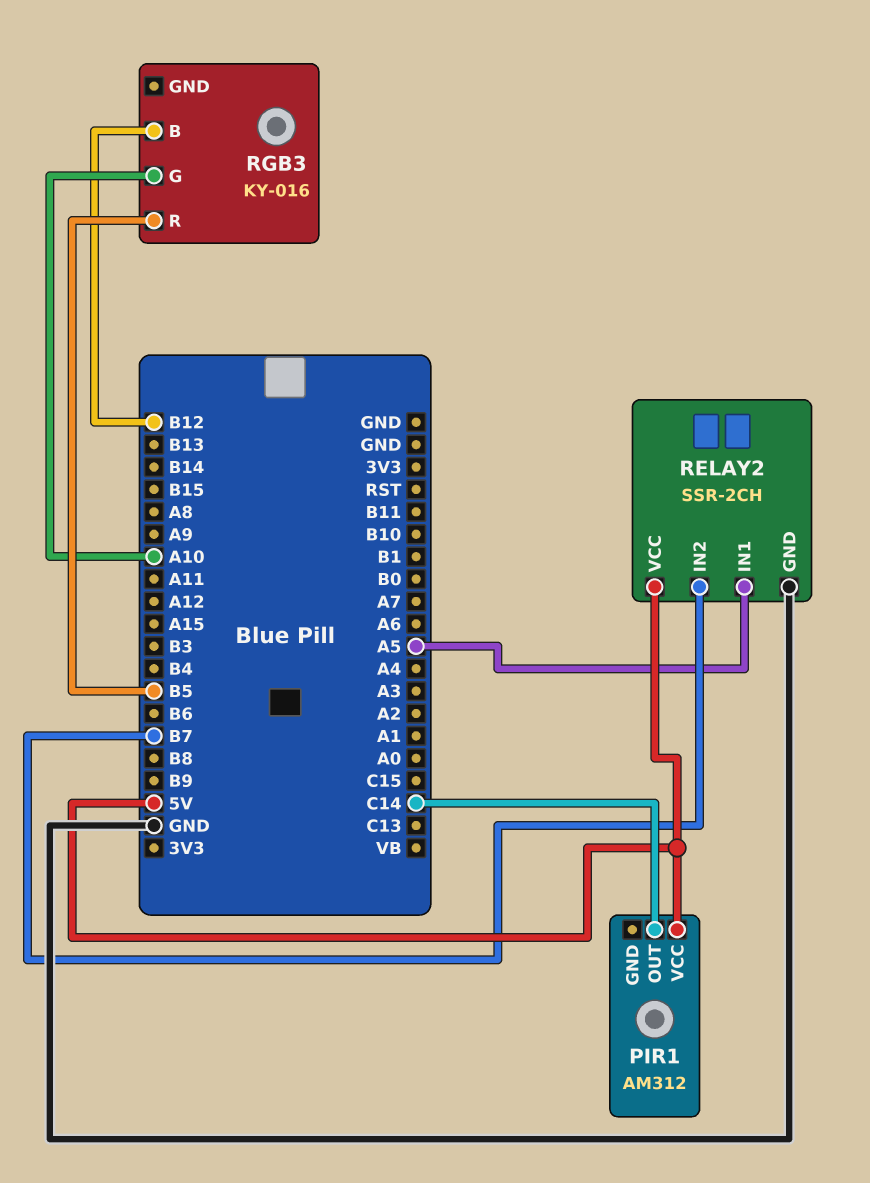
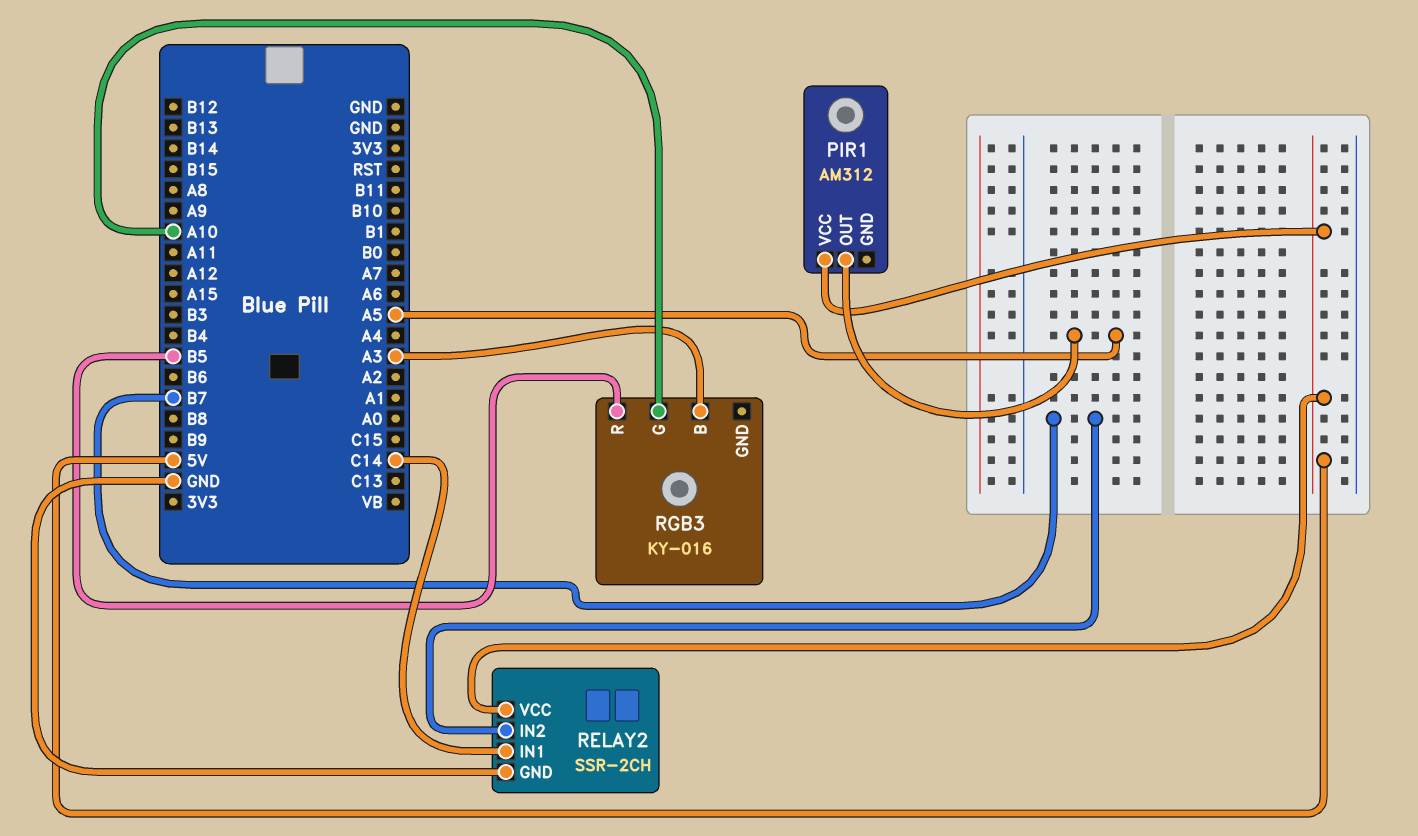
PIR1 pin OUT: C14 -> A5
RELAY2 pin IN1: A5 -> C14
RGB3 pin B: B12 -> A3

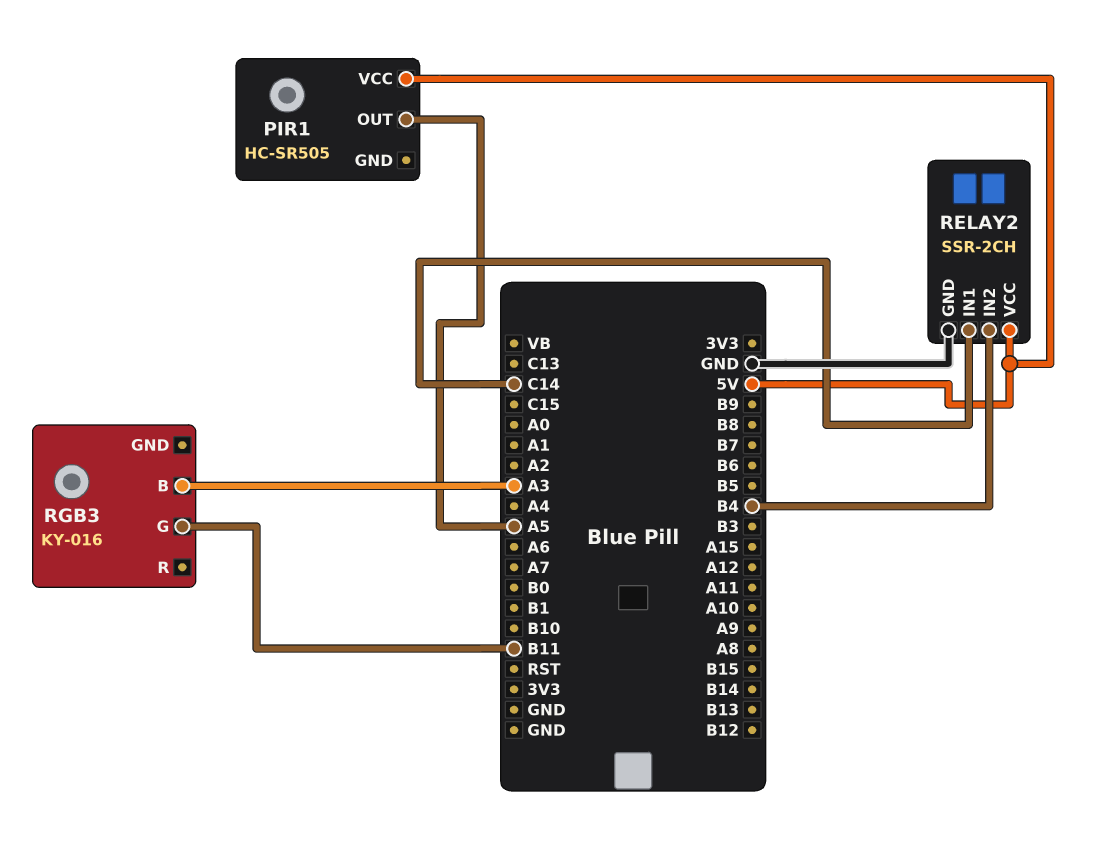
PIR1: AM312 -> HC-SR505
RELAY2 pin IN2: B7 -> B4
RGB3 pin G: A10 -> B11
RGB3 pin R: B5 -> none

